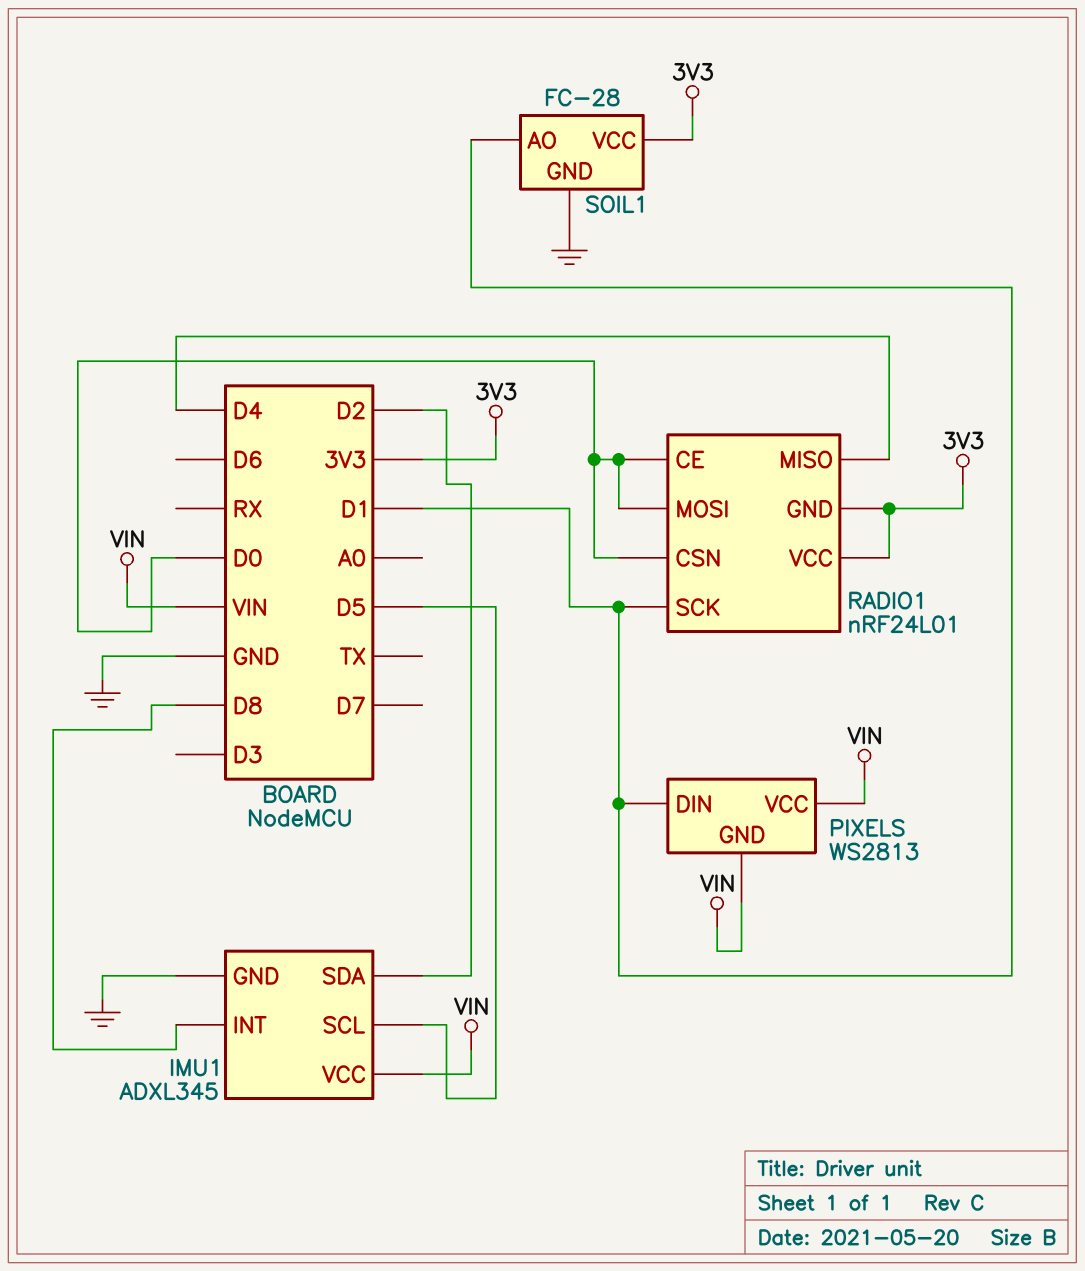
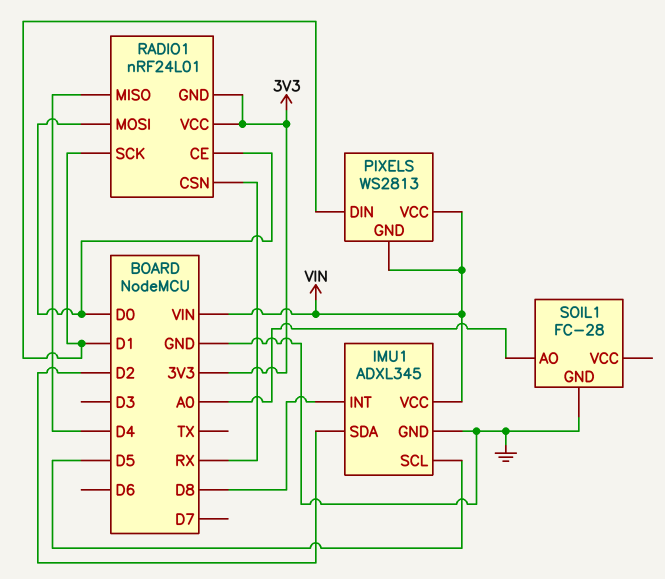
RADIO1 pin CSN: D0 -> RX
SOIL1 pin AO: D1 -> A0
SOIL1 pin VCC: 3V3 -> none

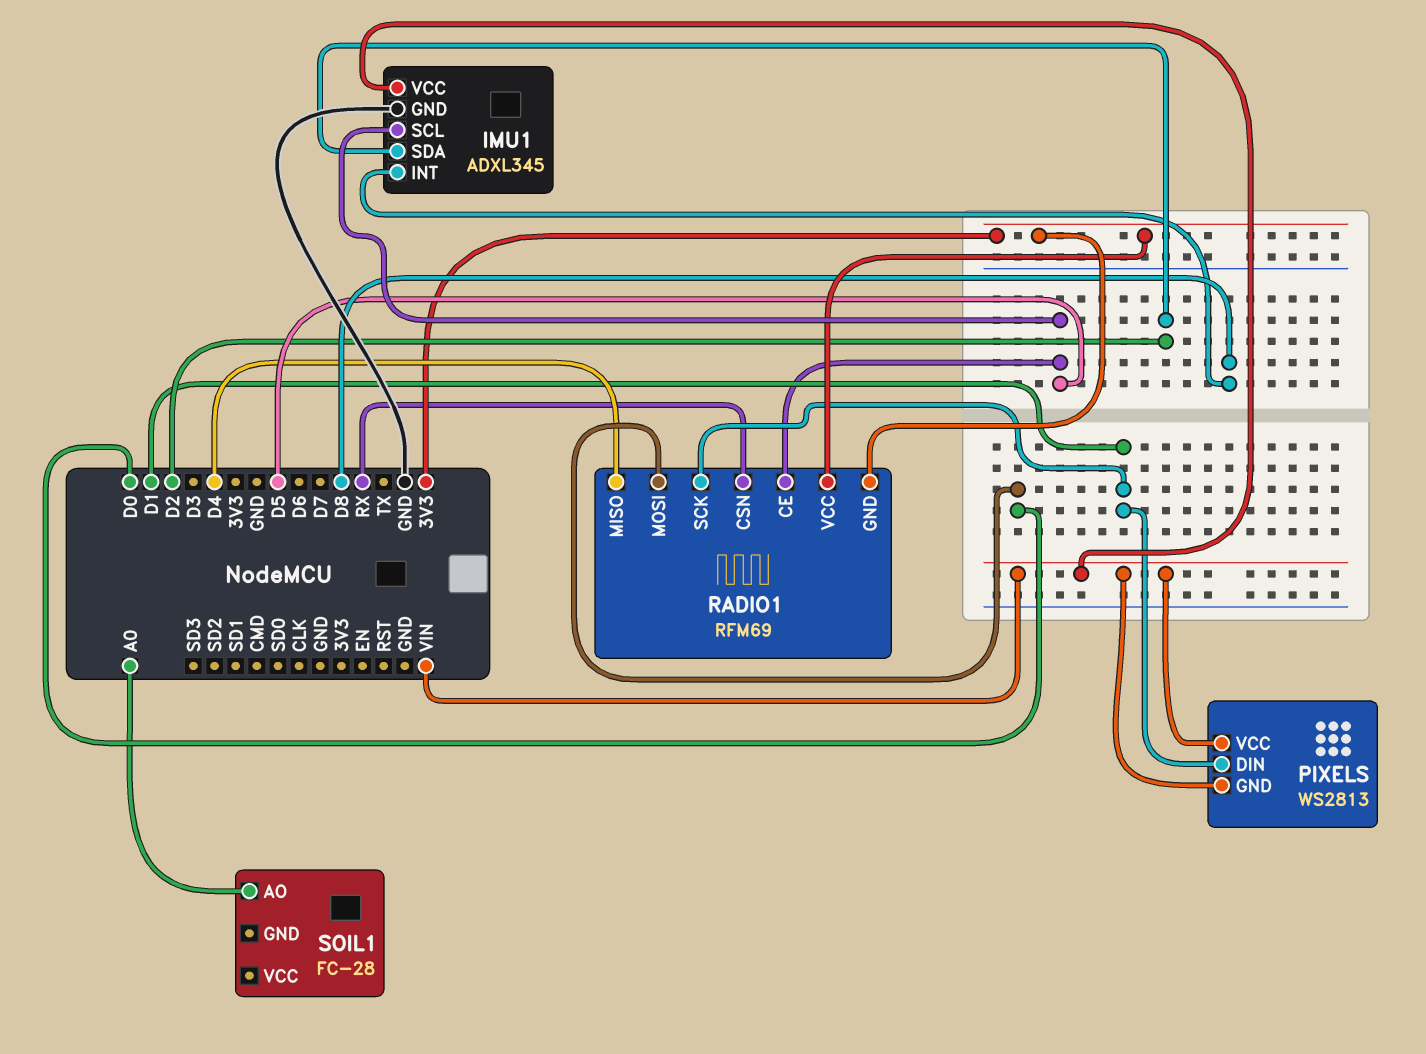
RADIO1: nRF24L01 -> RFM69
RADIO1 pin CE: D0 -> D5
SOIL1 pin GND: GND -> none

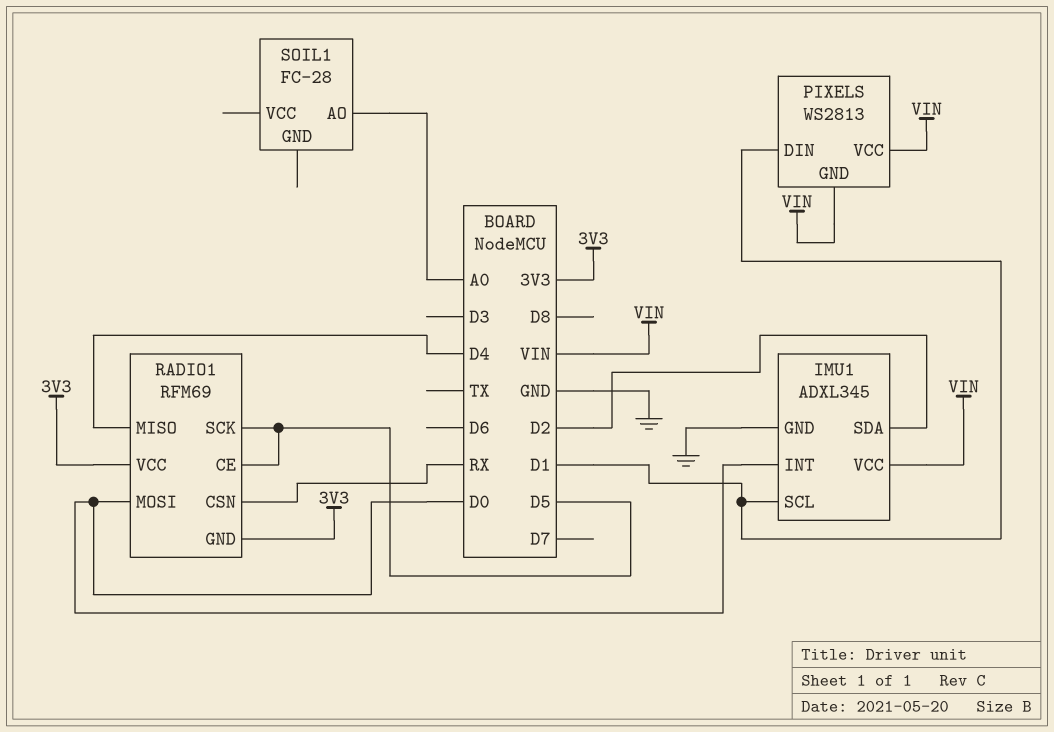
IMU1 pin INT: D8 -> D0
IMU1 pin SCL: D5 -> D1
RADIO1 pin SCK: D1 -> D5

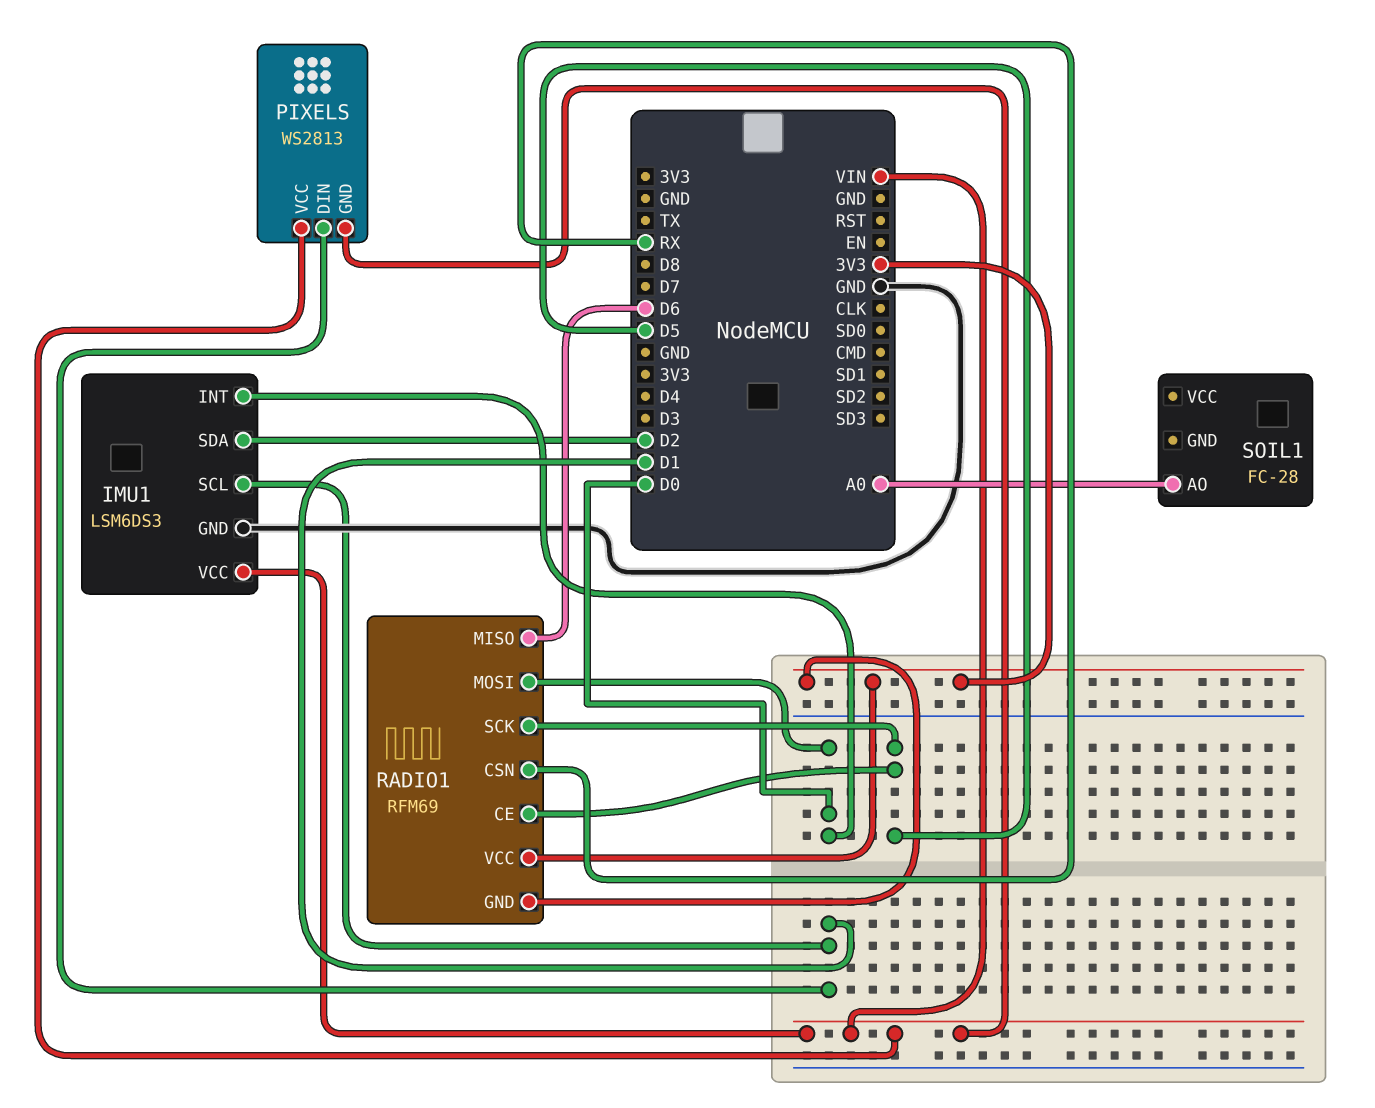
IMU1: ADXL345 -> LSM6DS3
RADIO1 pin MISO: D4 -> D6

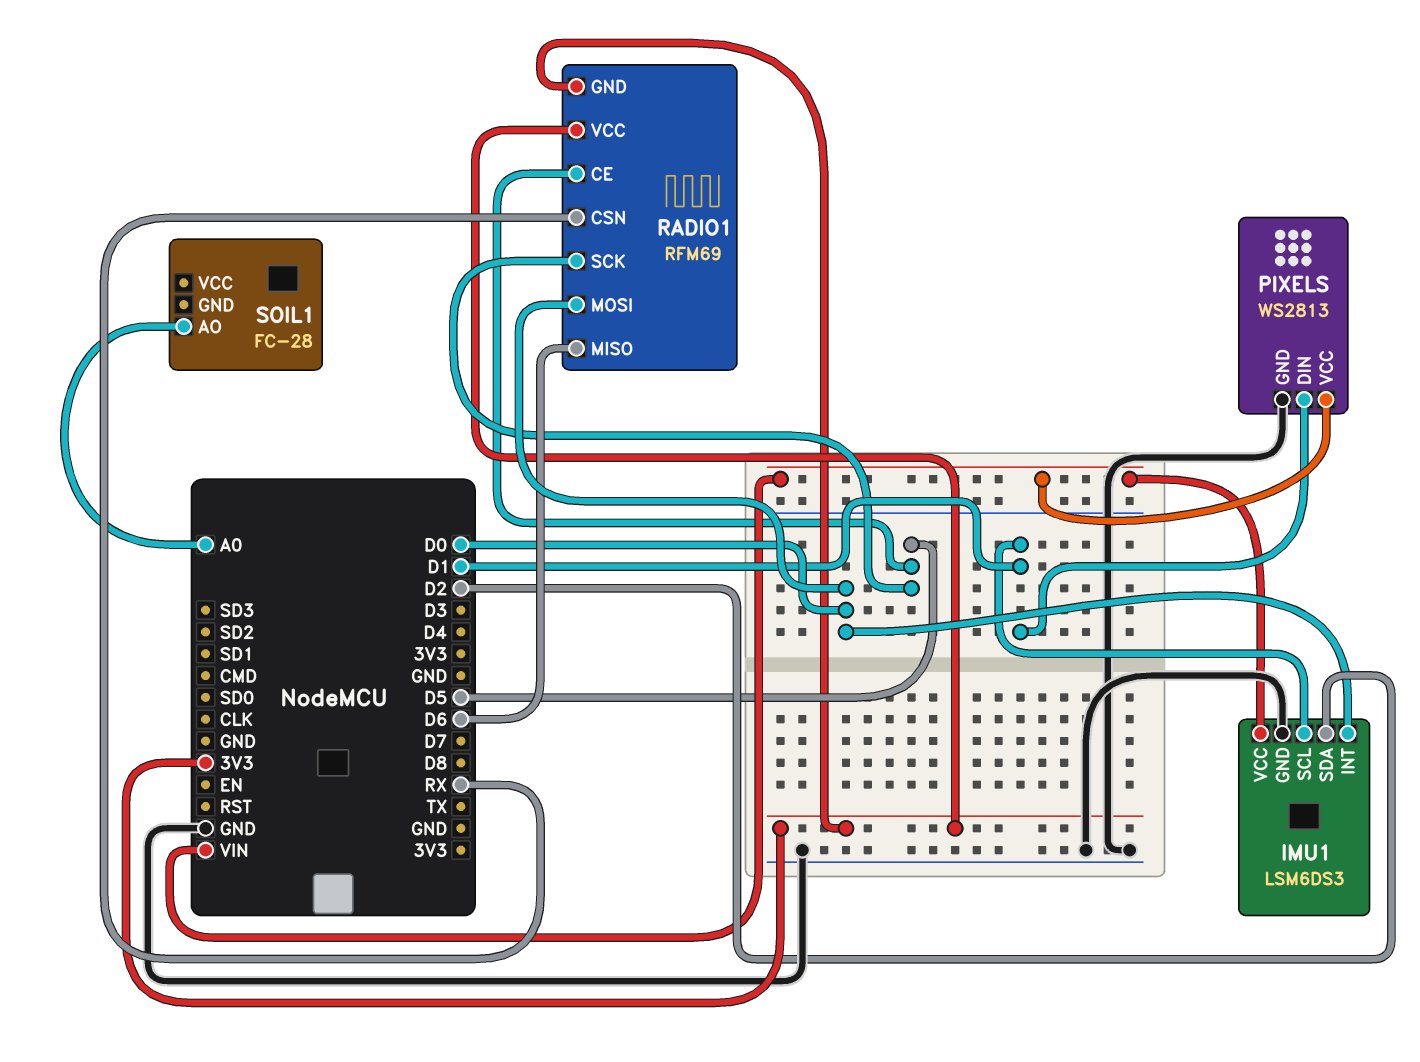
PIXELS pin GND: VIN -> GND

